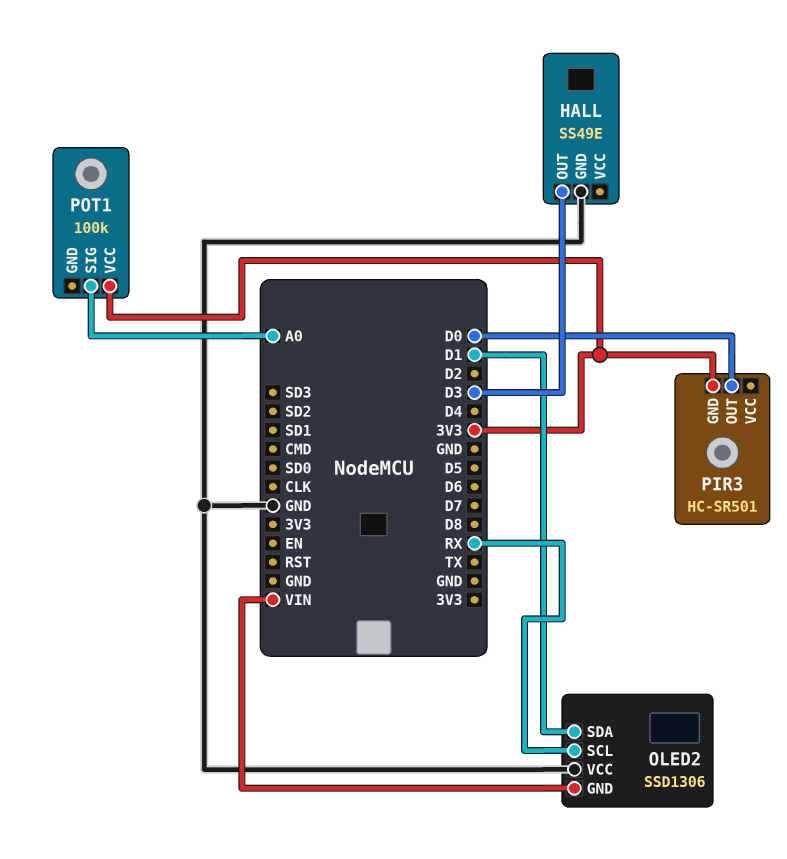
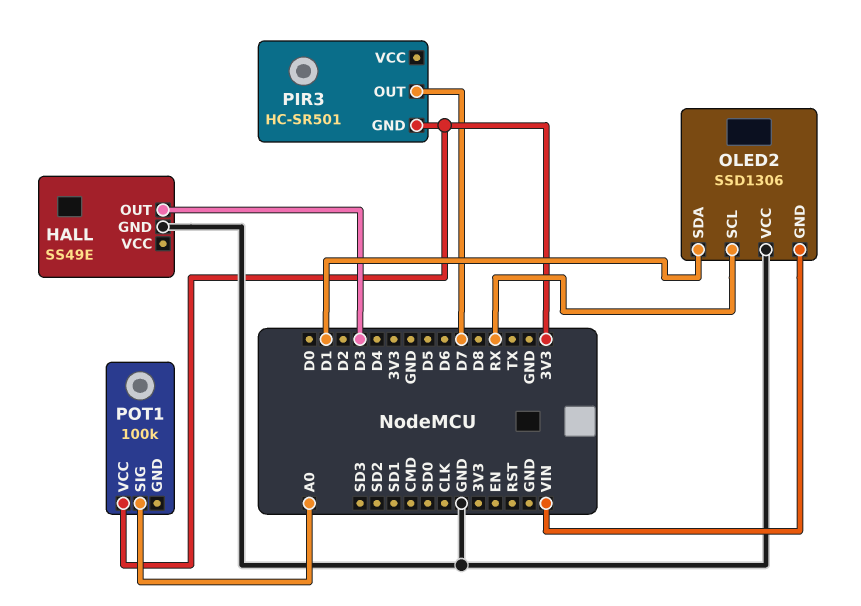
PIR3 pin OUT: D0 -> D7

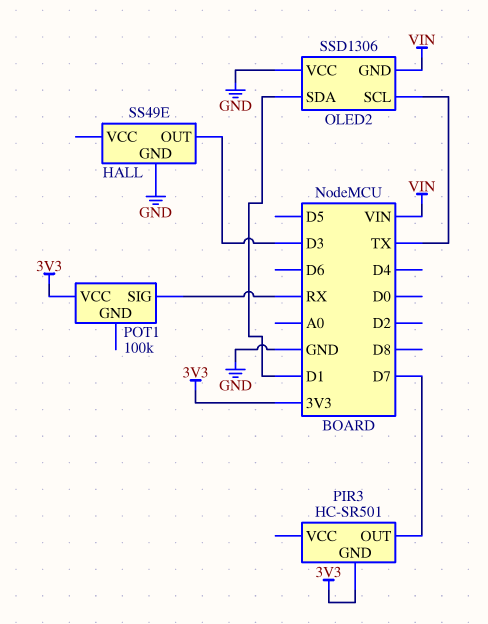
OLED2 pin SCL: RX -> TX
POT1 pin SIG: A0 -> RX

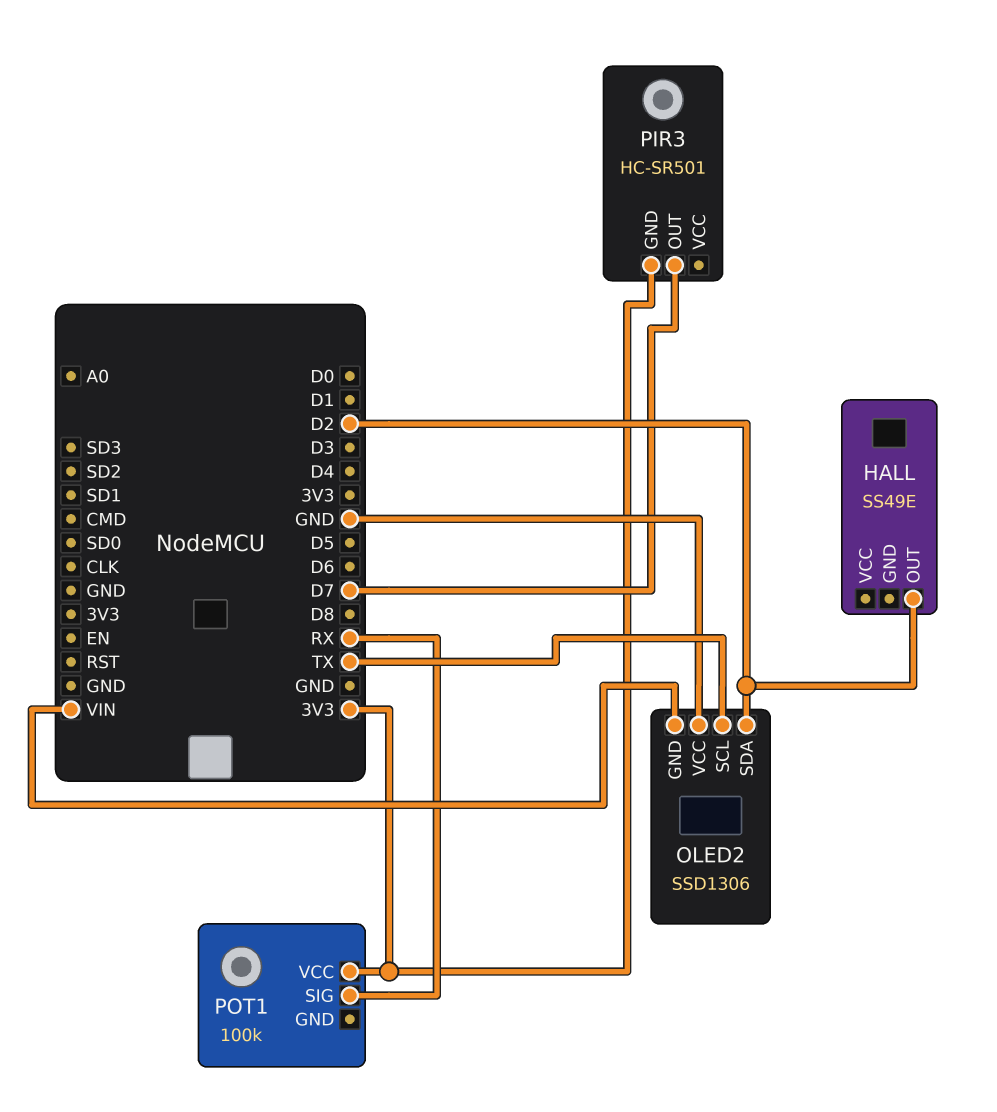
HALL pin GND: GND -> none
HALL pin OUT: D3 -> D2
OLED2 pin SDA: D1 -> D2

